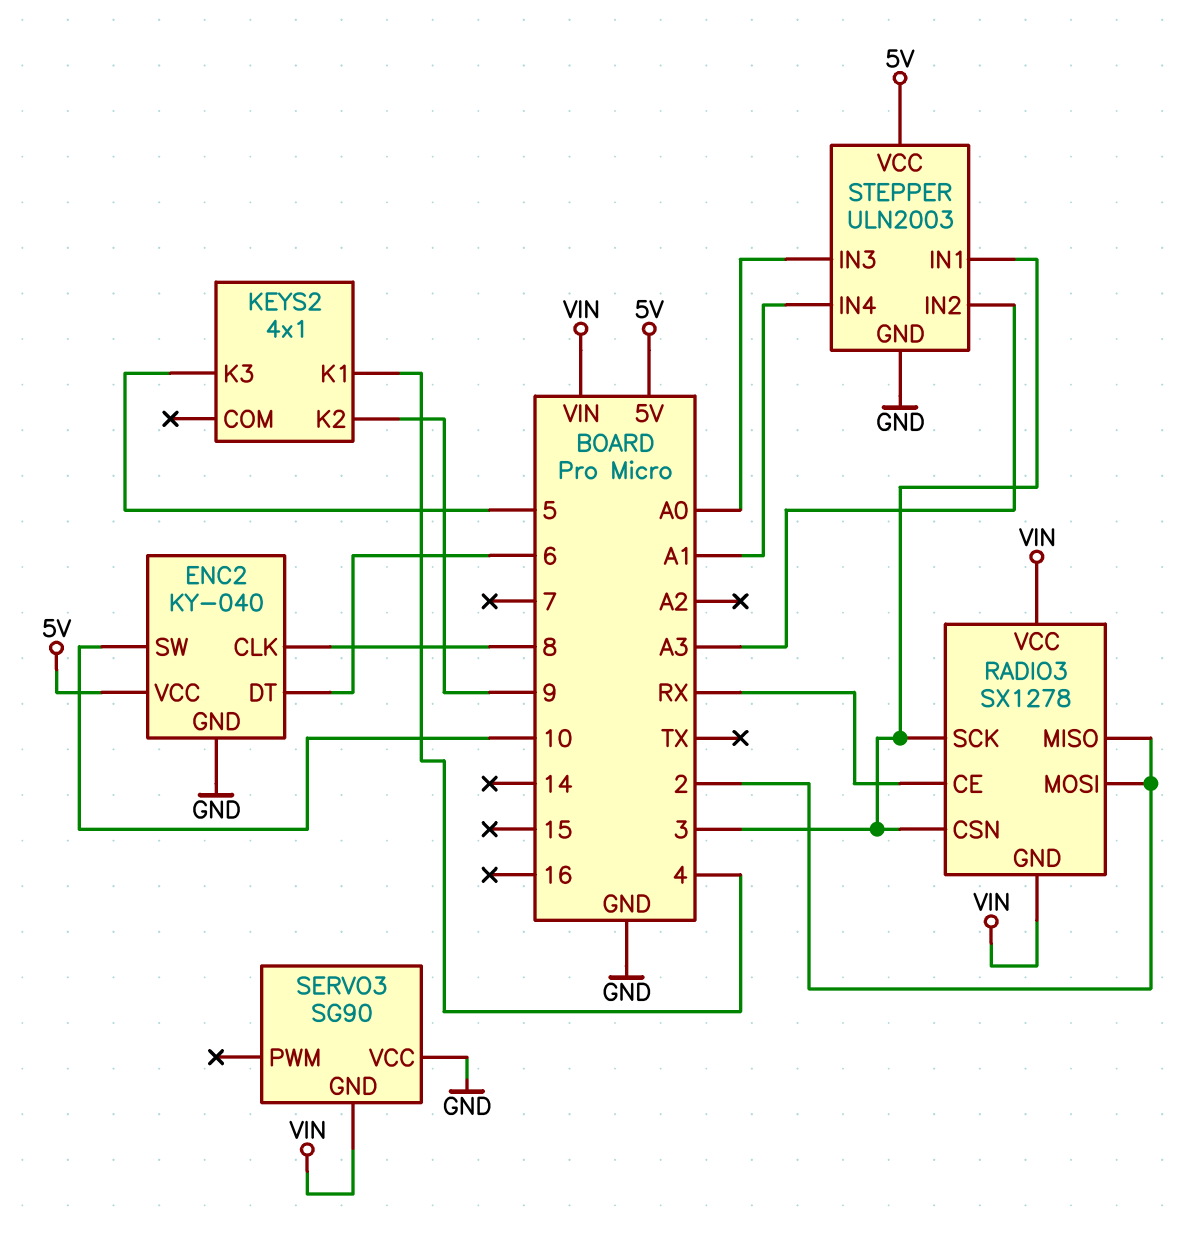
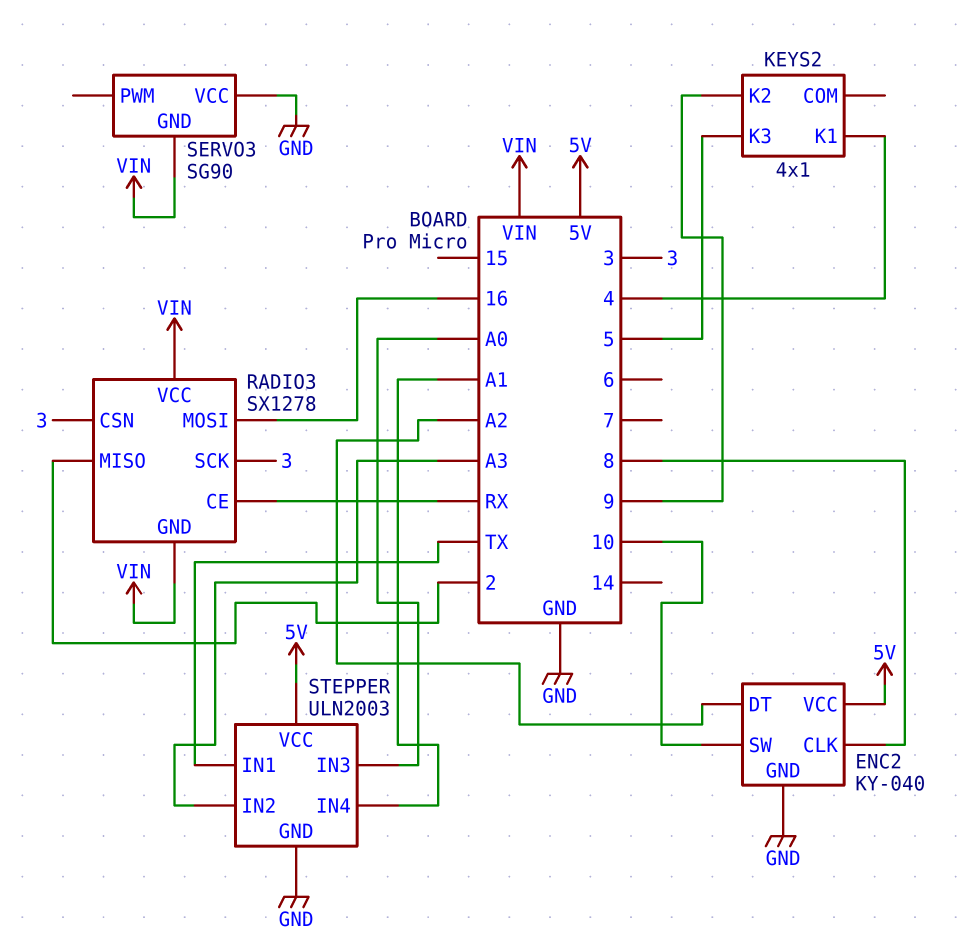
ENC2 pin DT: 6 -> A2
RADIO3 pin MOSI: 2 -> 16
STEPPER pin IN1: 3 -> TX

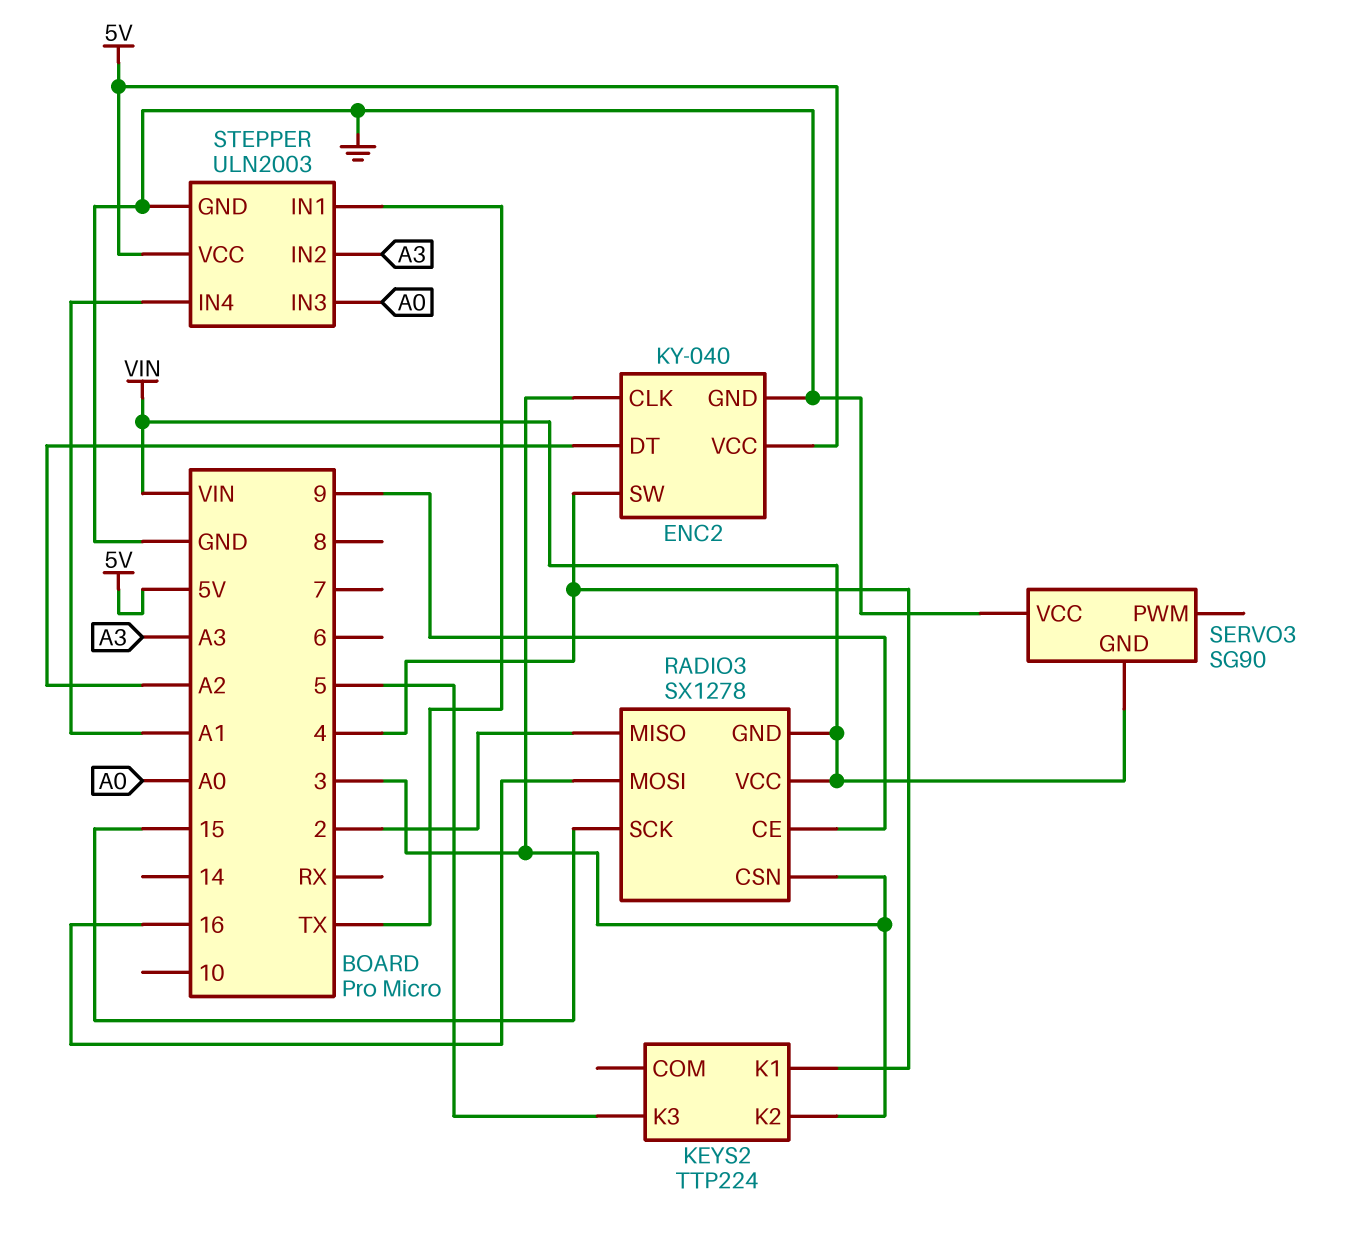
ENC2 pin CLK: 8 -> 3
ENC2 pin SW: 10 -> 4
KEYS2: 4x1 -> TTP224
KEYS2 pin K2: 9 -> 3
RADIO3 pin CE: RX -> 9
RADIO3 pin SCK: 3 -> 15

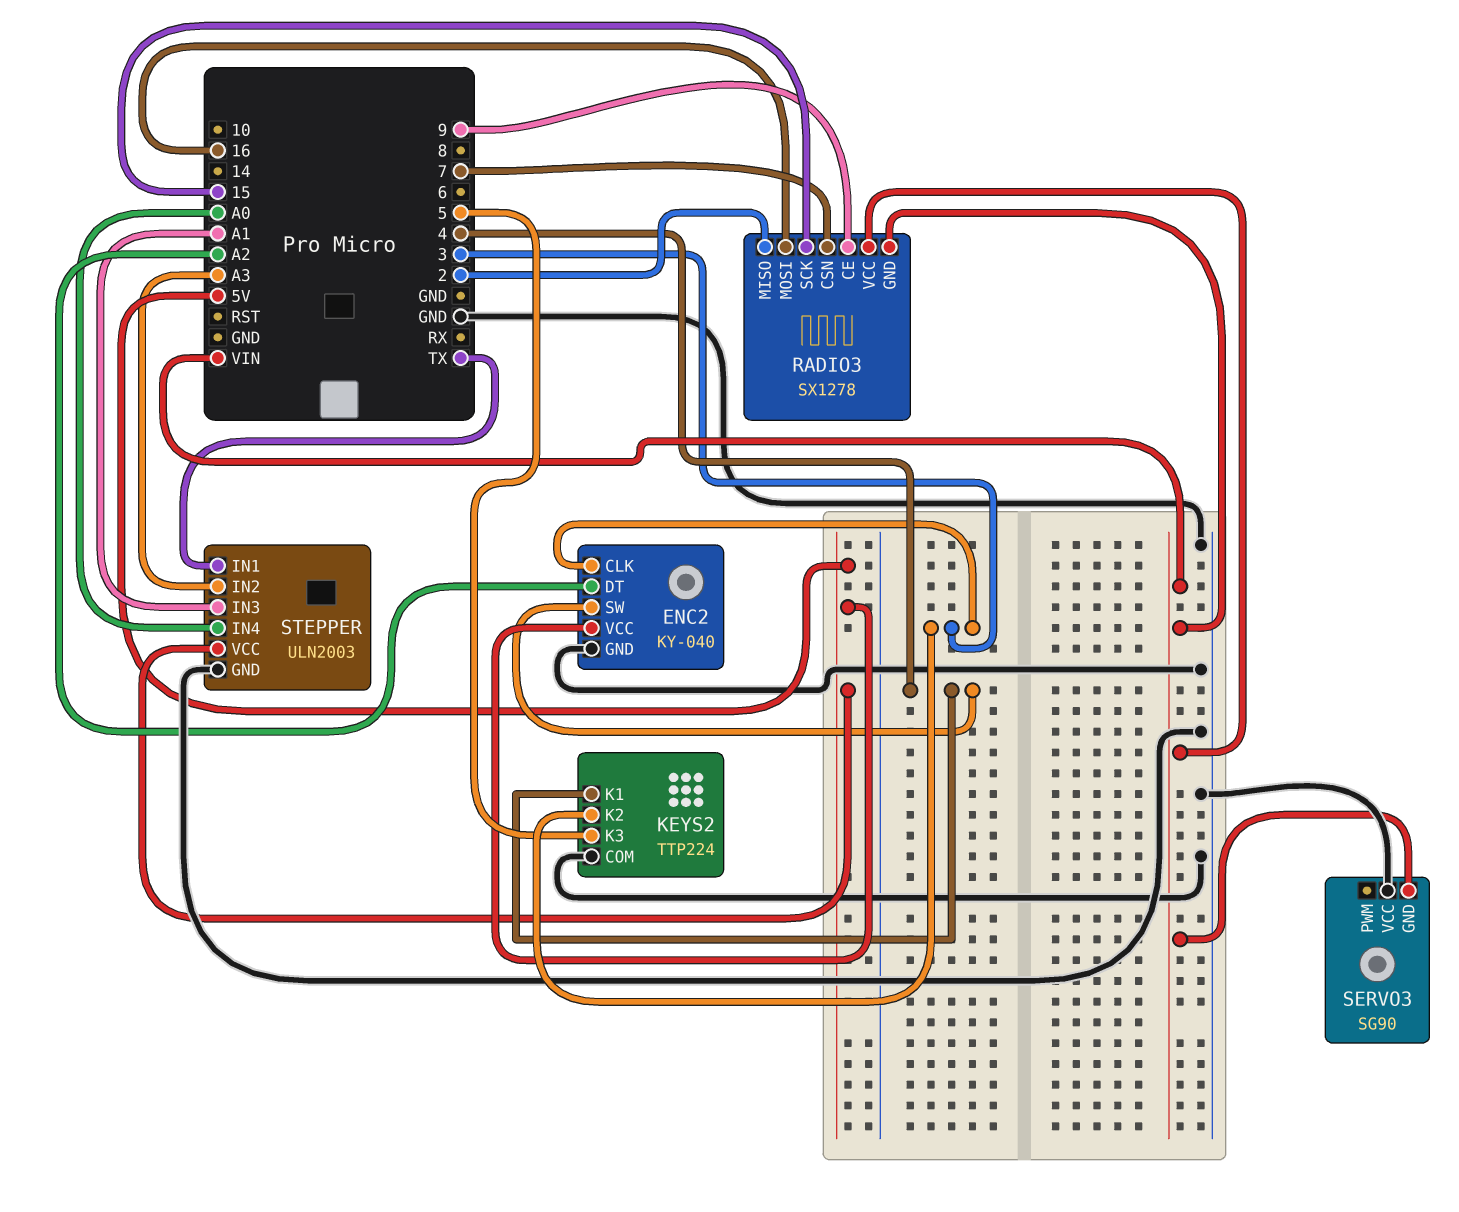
KEYS2 pin COM: none -> GND
RADIO3 pin CSN: 3 -> 7
STEPPER pin IN3: A0 -> A1
STEPPER pin IN4: A1 -> A0

